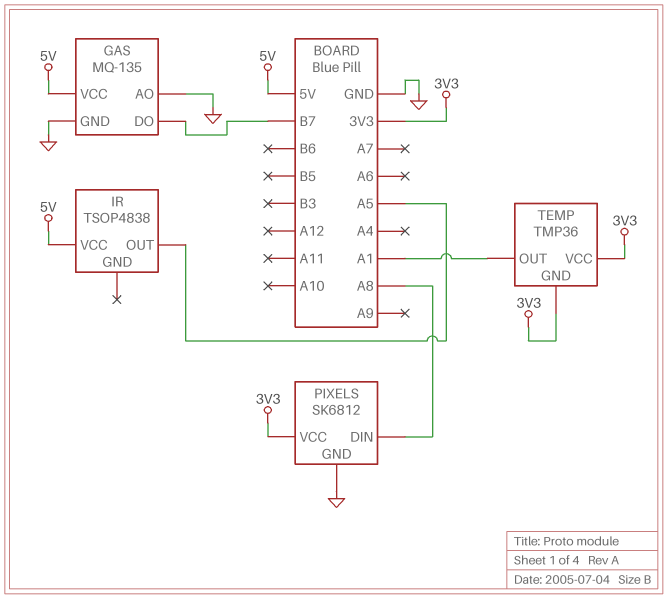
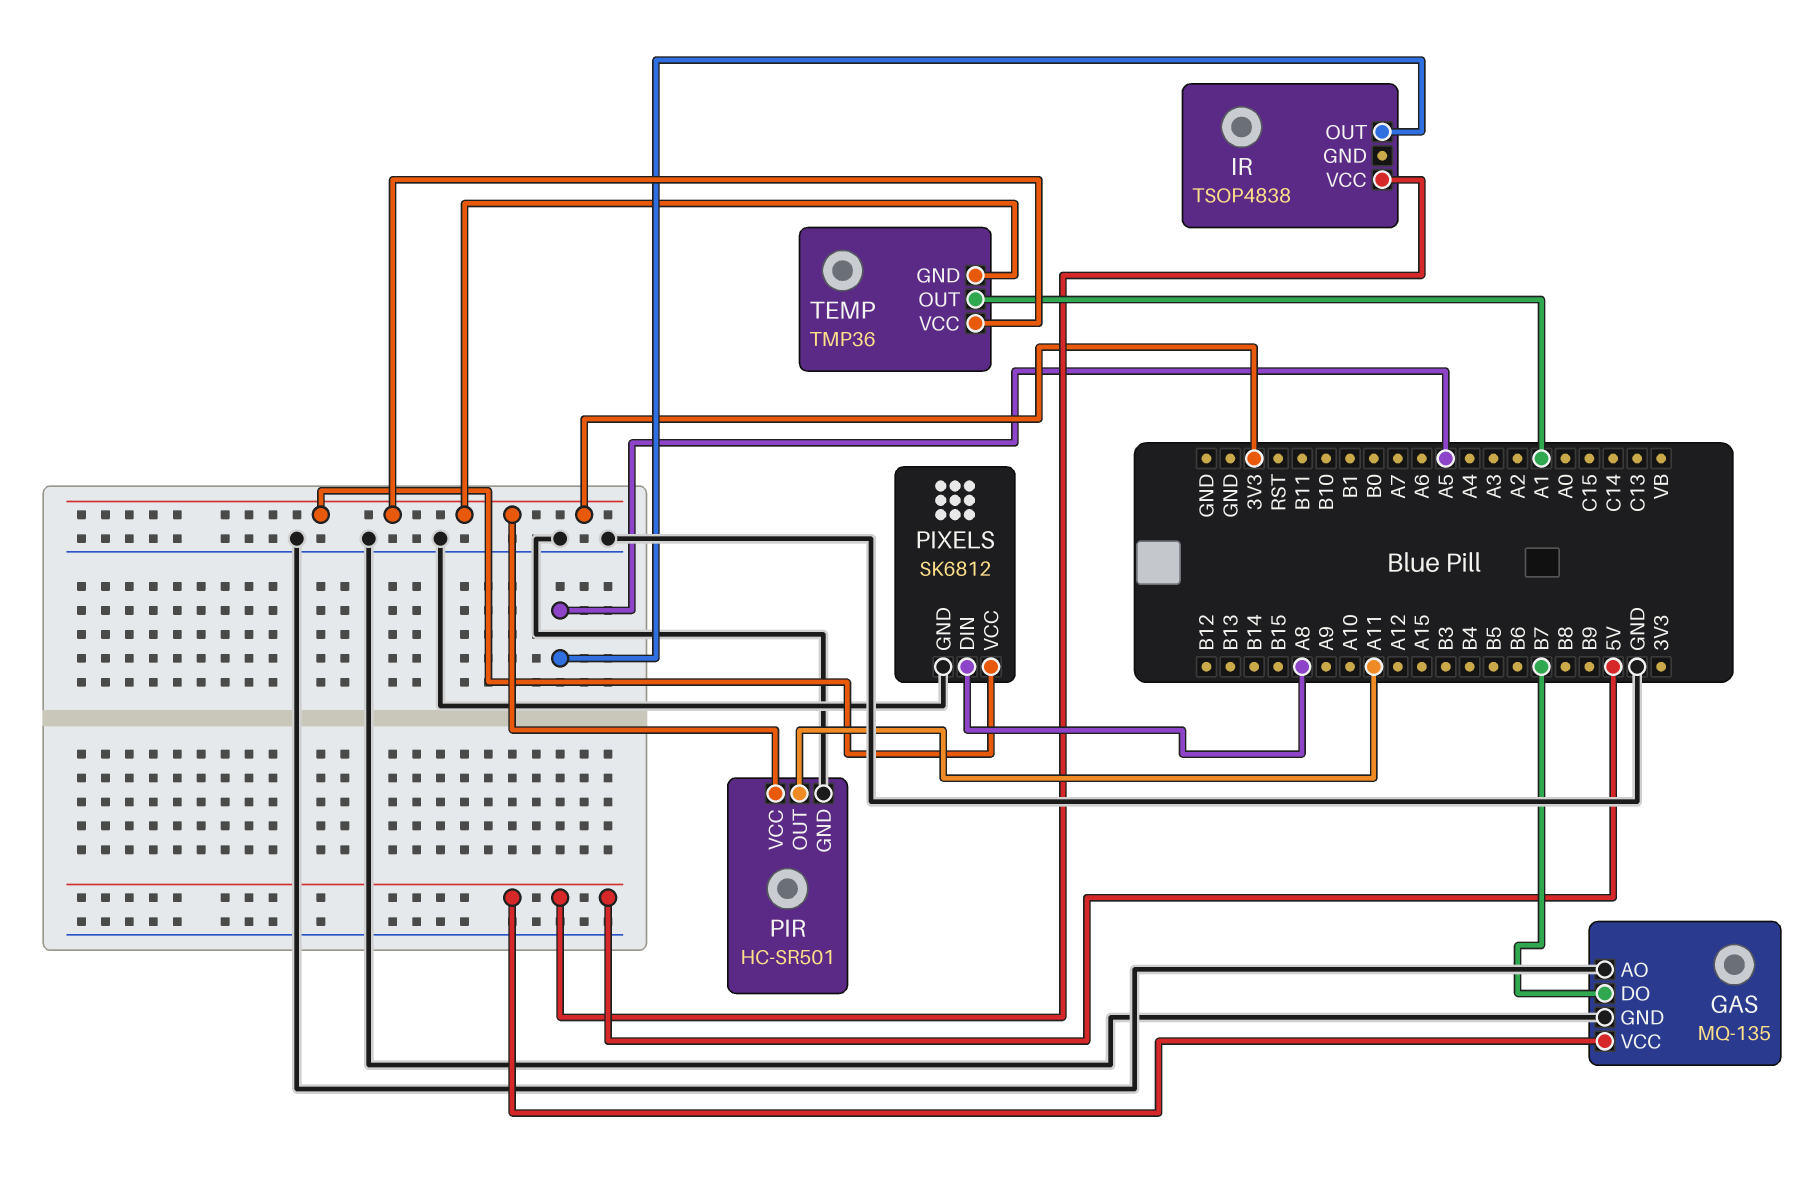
PIR: none -> HC-SR501
PIR pin GND: none -> GND
PIR pin OUT: none -> A11
PIR pin VCC: none -> 3V3

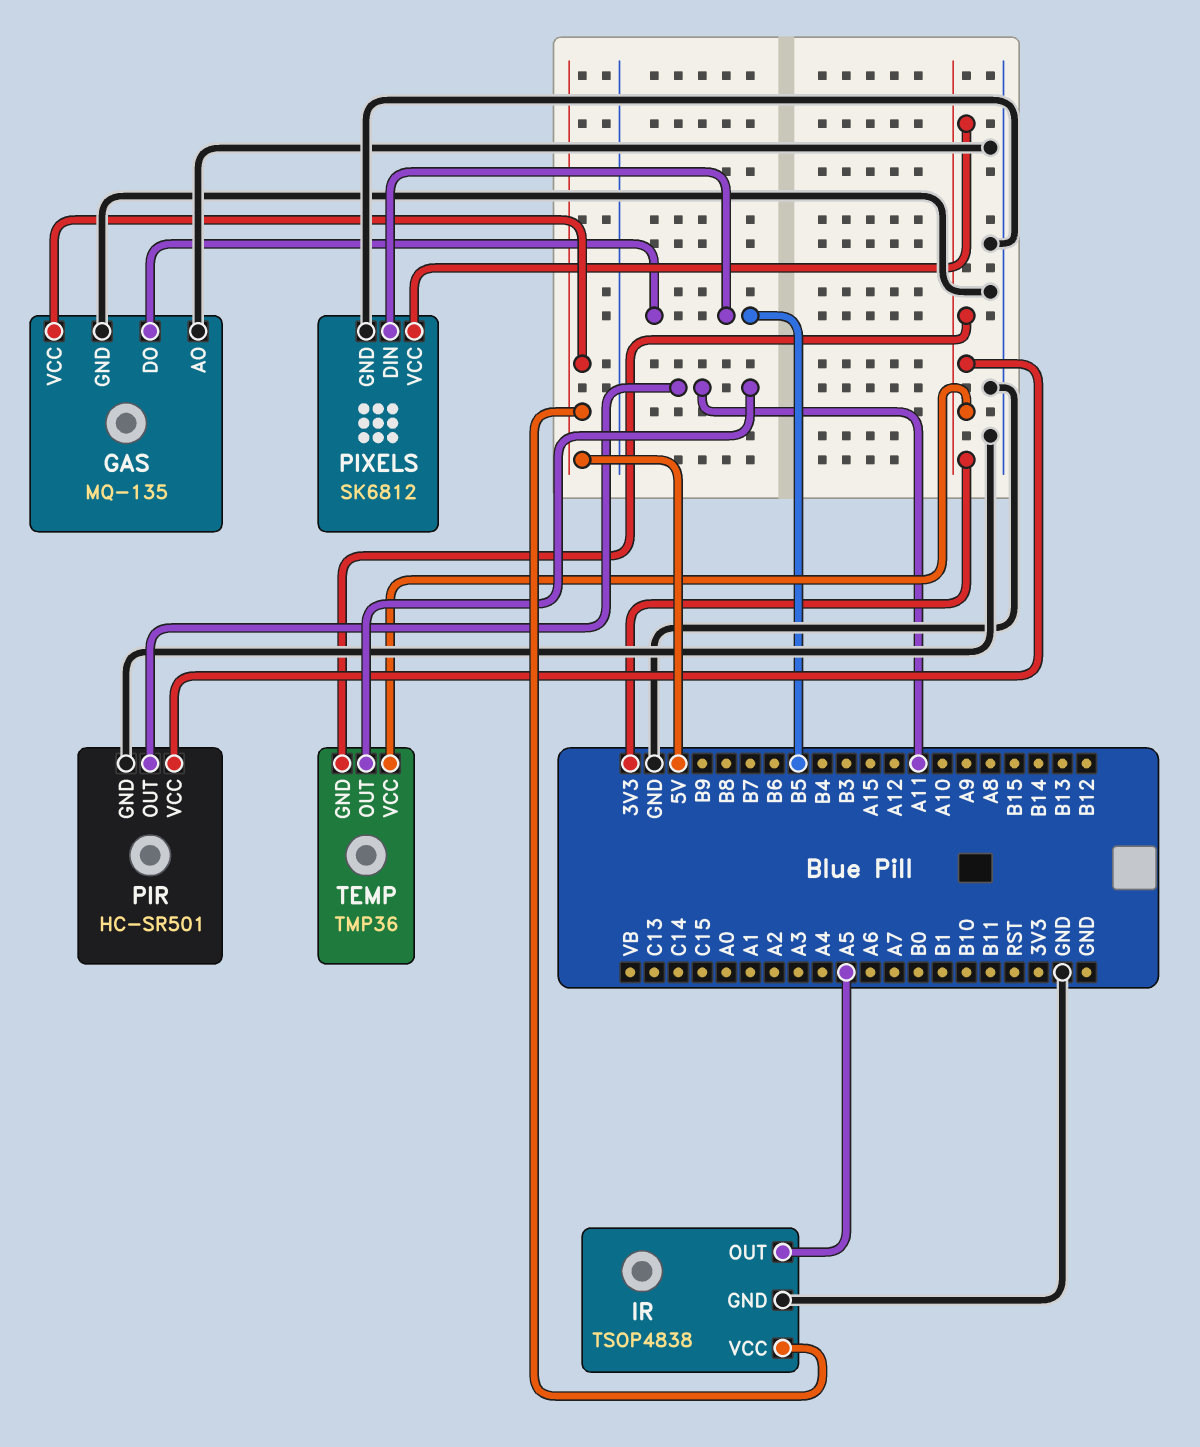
GAS pin DO: B7 -> B5
IR pin GND: none -> GND
PIXELS pin DIN: A8 -> B5
TEMP pin OUT: A1 -> A11

